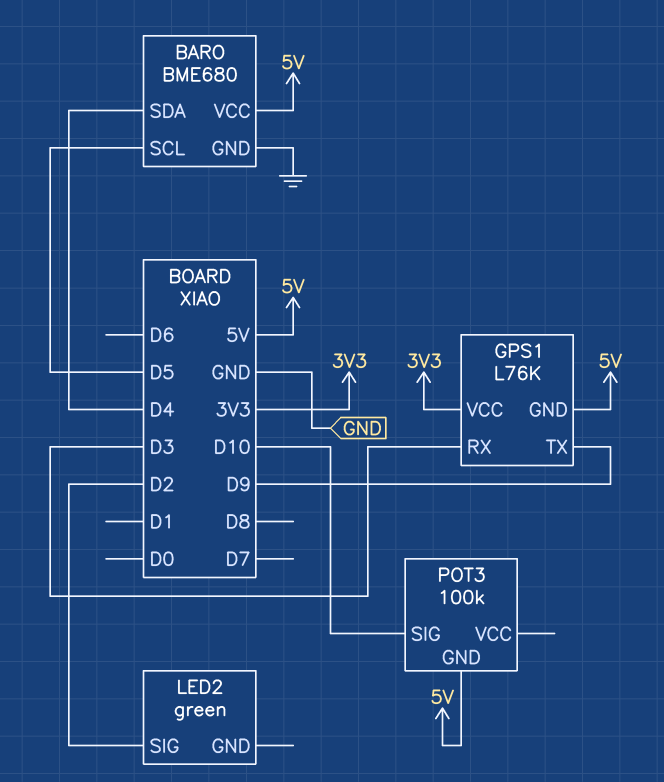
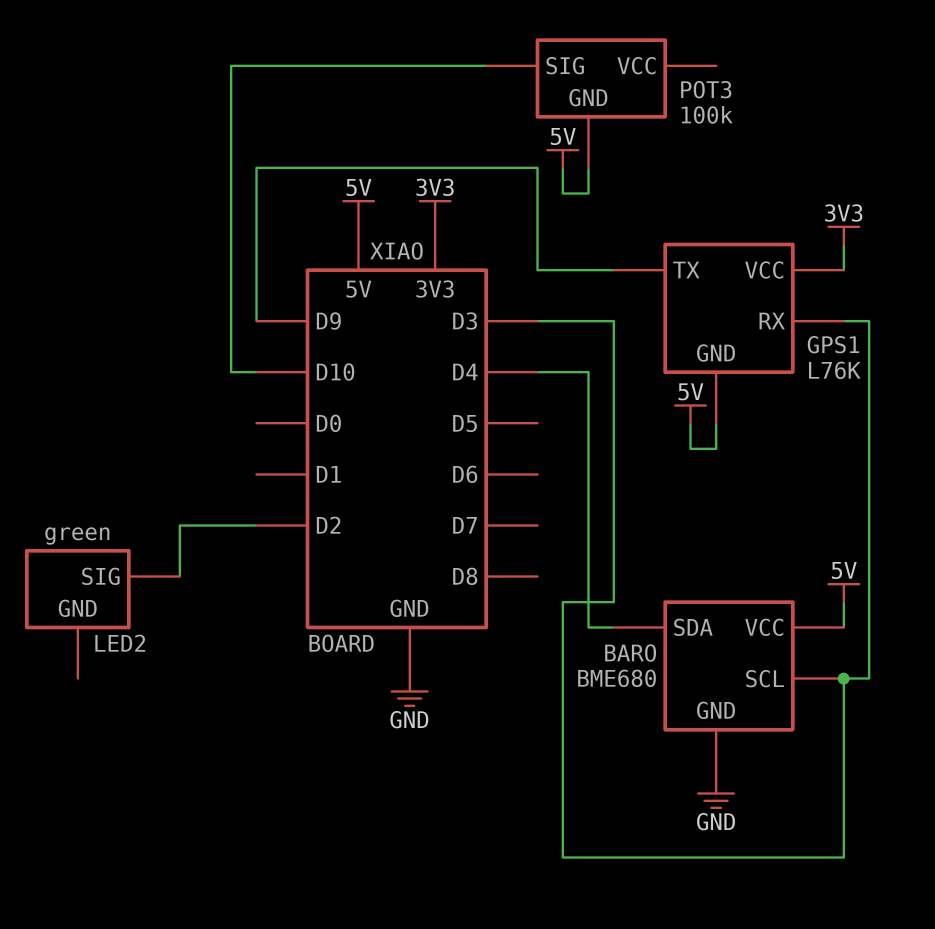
BARO pin SCL: D5 -> D3

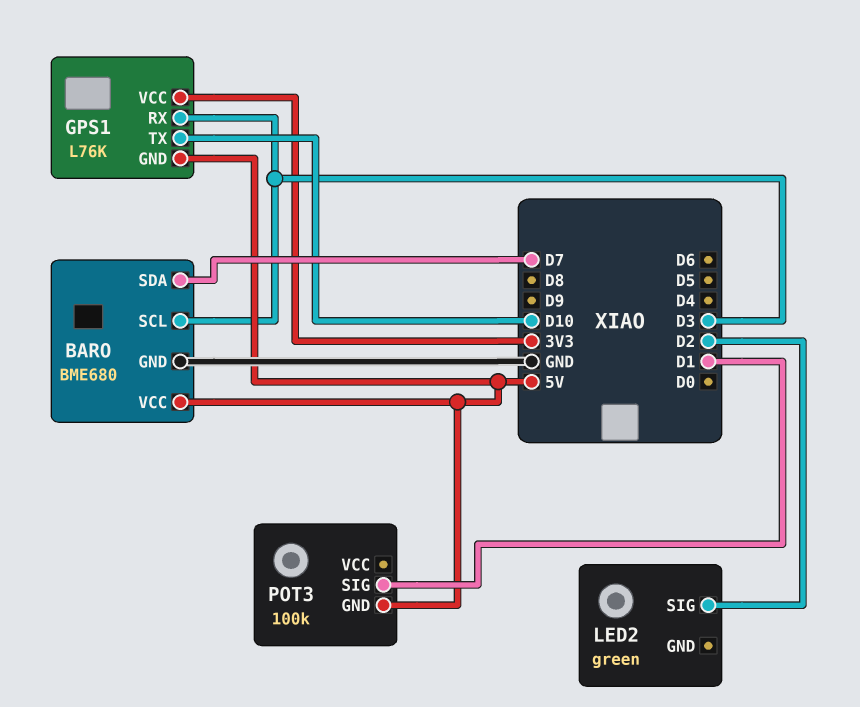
BARO pin SDA: D4 -> D7
GPS1 pin TX: D9 -> D10
POT3 pin SIG: D10 -> D1

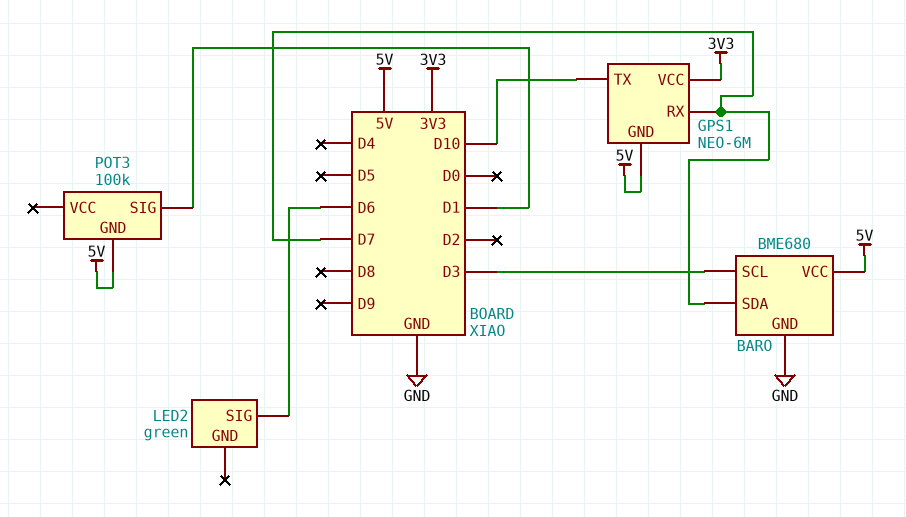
GPS1: L76K -> NEO-6M
GPS1 pin RX: D3 -> D7
LED2 pin SIG: D2 -> D6

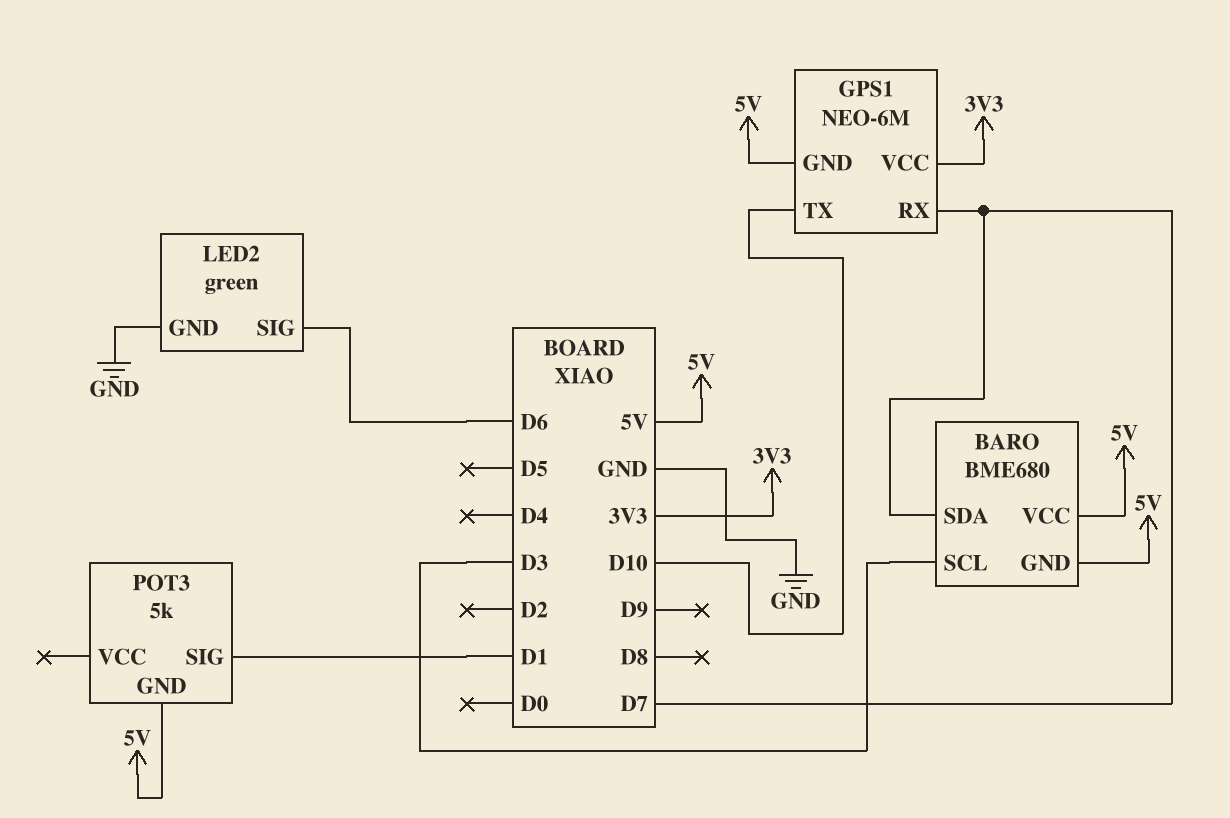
BARO pin GND: GND -> 5V
LED2 pin GND: none -> GND
POT3: 100k -> 5k

